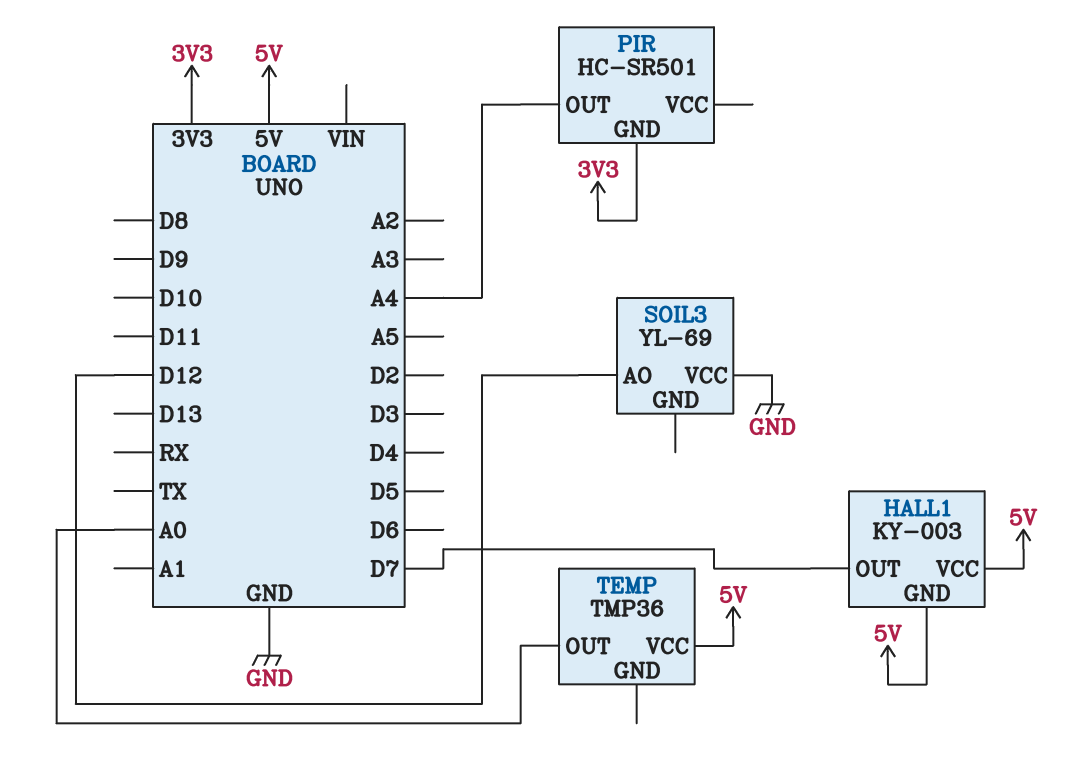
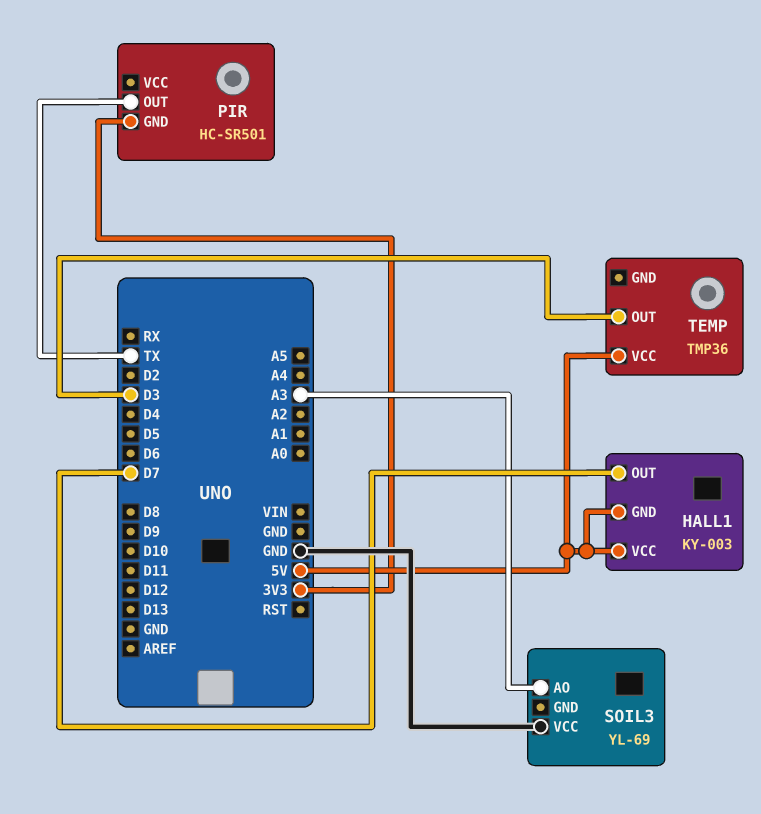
PIR pin OUT: A4 -> TX
SOIL3 pin AO: D12 -> A3
TEMP pin OUT: A0 -> D3

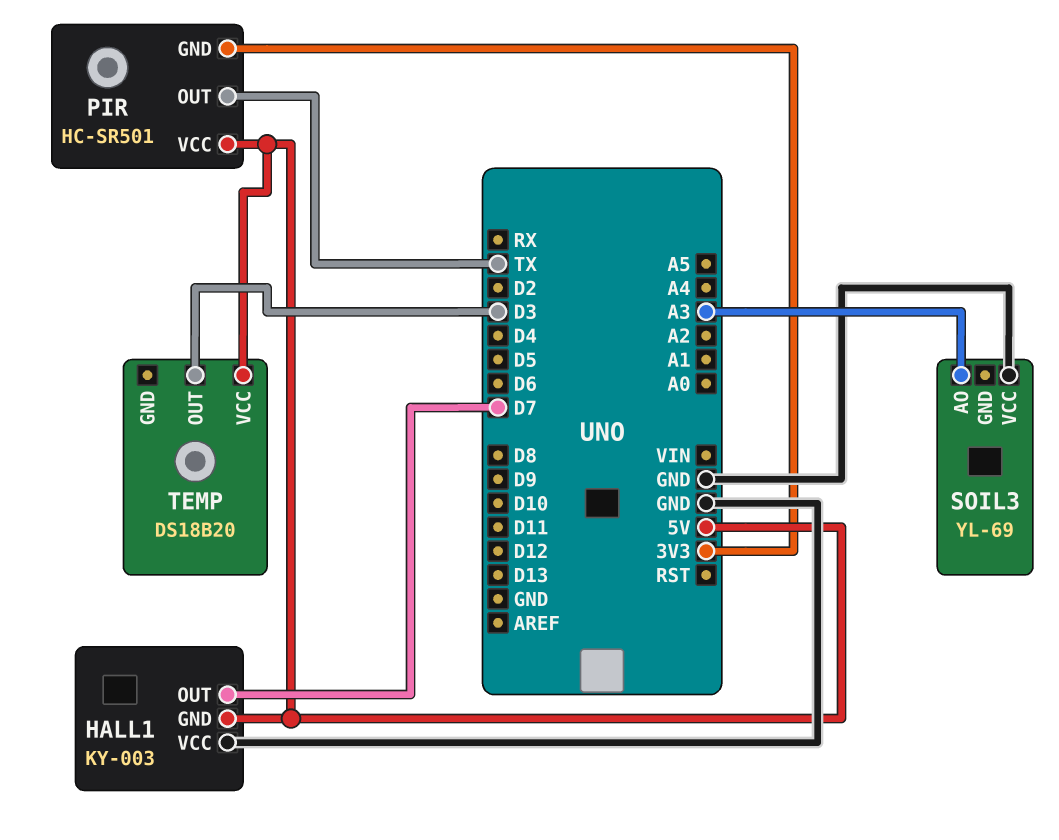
HALL1 pin VCC: 5V -> GND
PIR pin VCC: none -> 5V
TEMP: TMP36 -> DS18B20

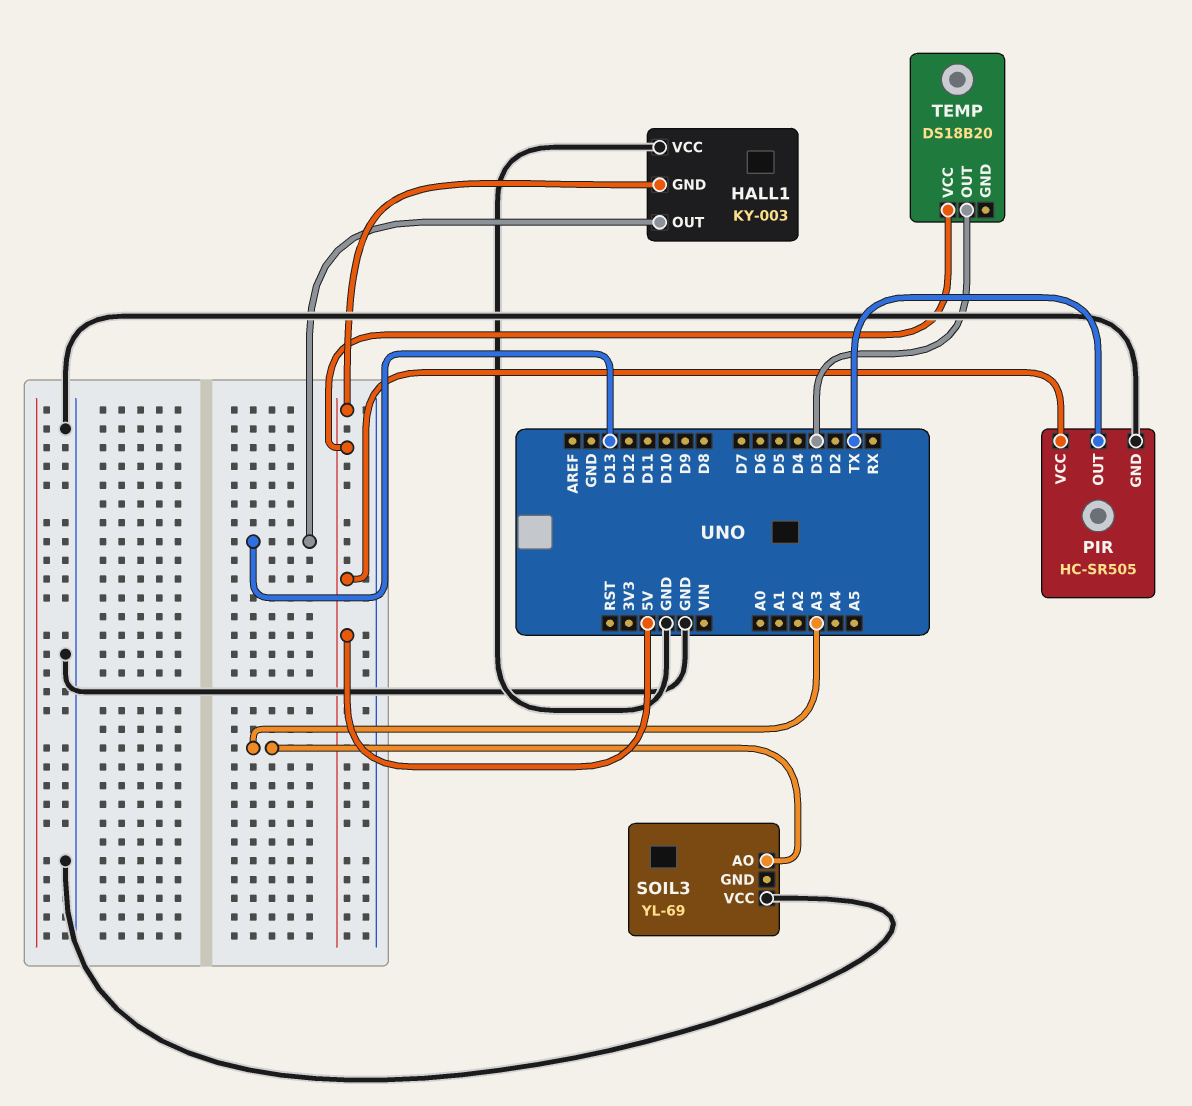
HALL1 pin OUT: D7 -> D13
PIR: HC-SR501 -> HC-SR505
PIR pin GND: 3V3 -> GND

